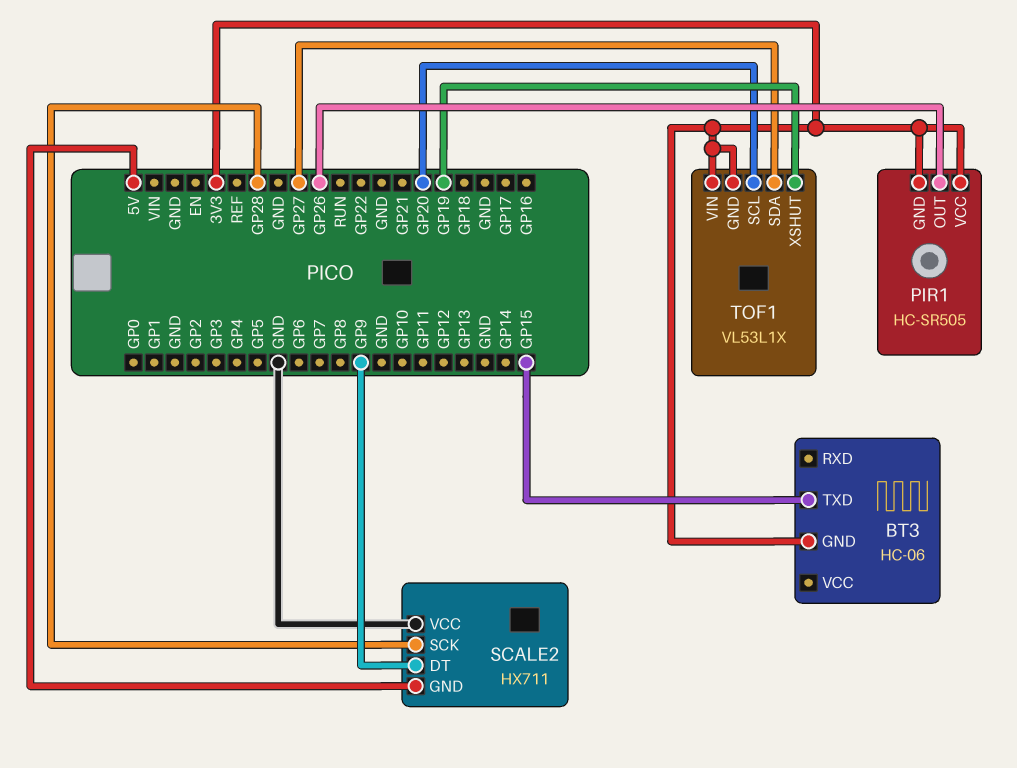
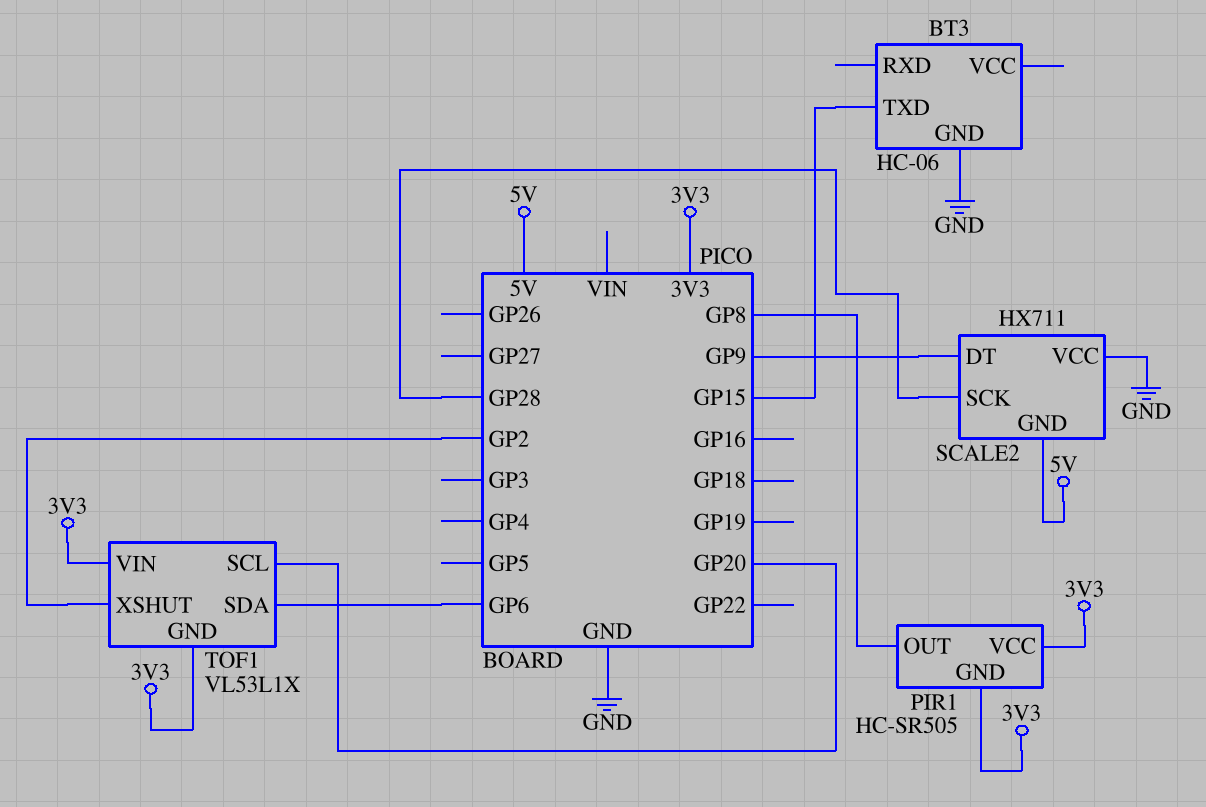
BT3 pin GND: 3V3 -> GND
PIR1 pin OUT: GP26 -> GP8
TOF1 pin SDA: GP27 -> GP6
TOF1 pin XSHUT: GP19 -> GP2

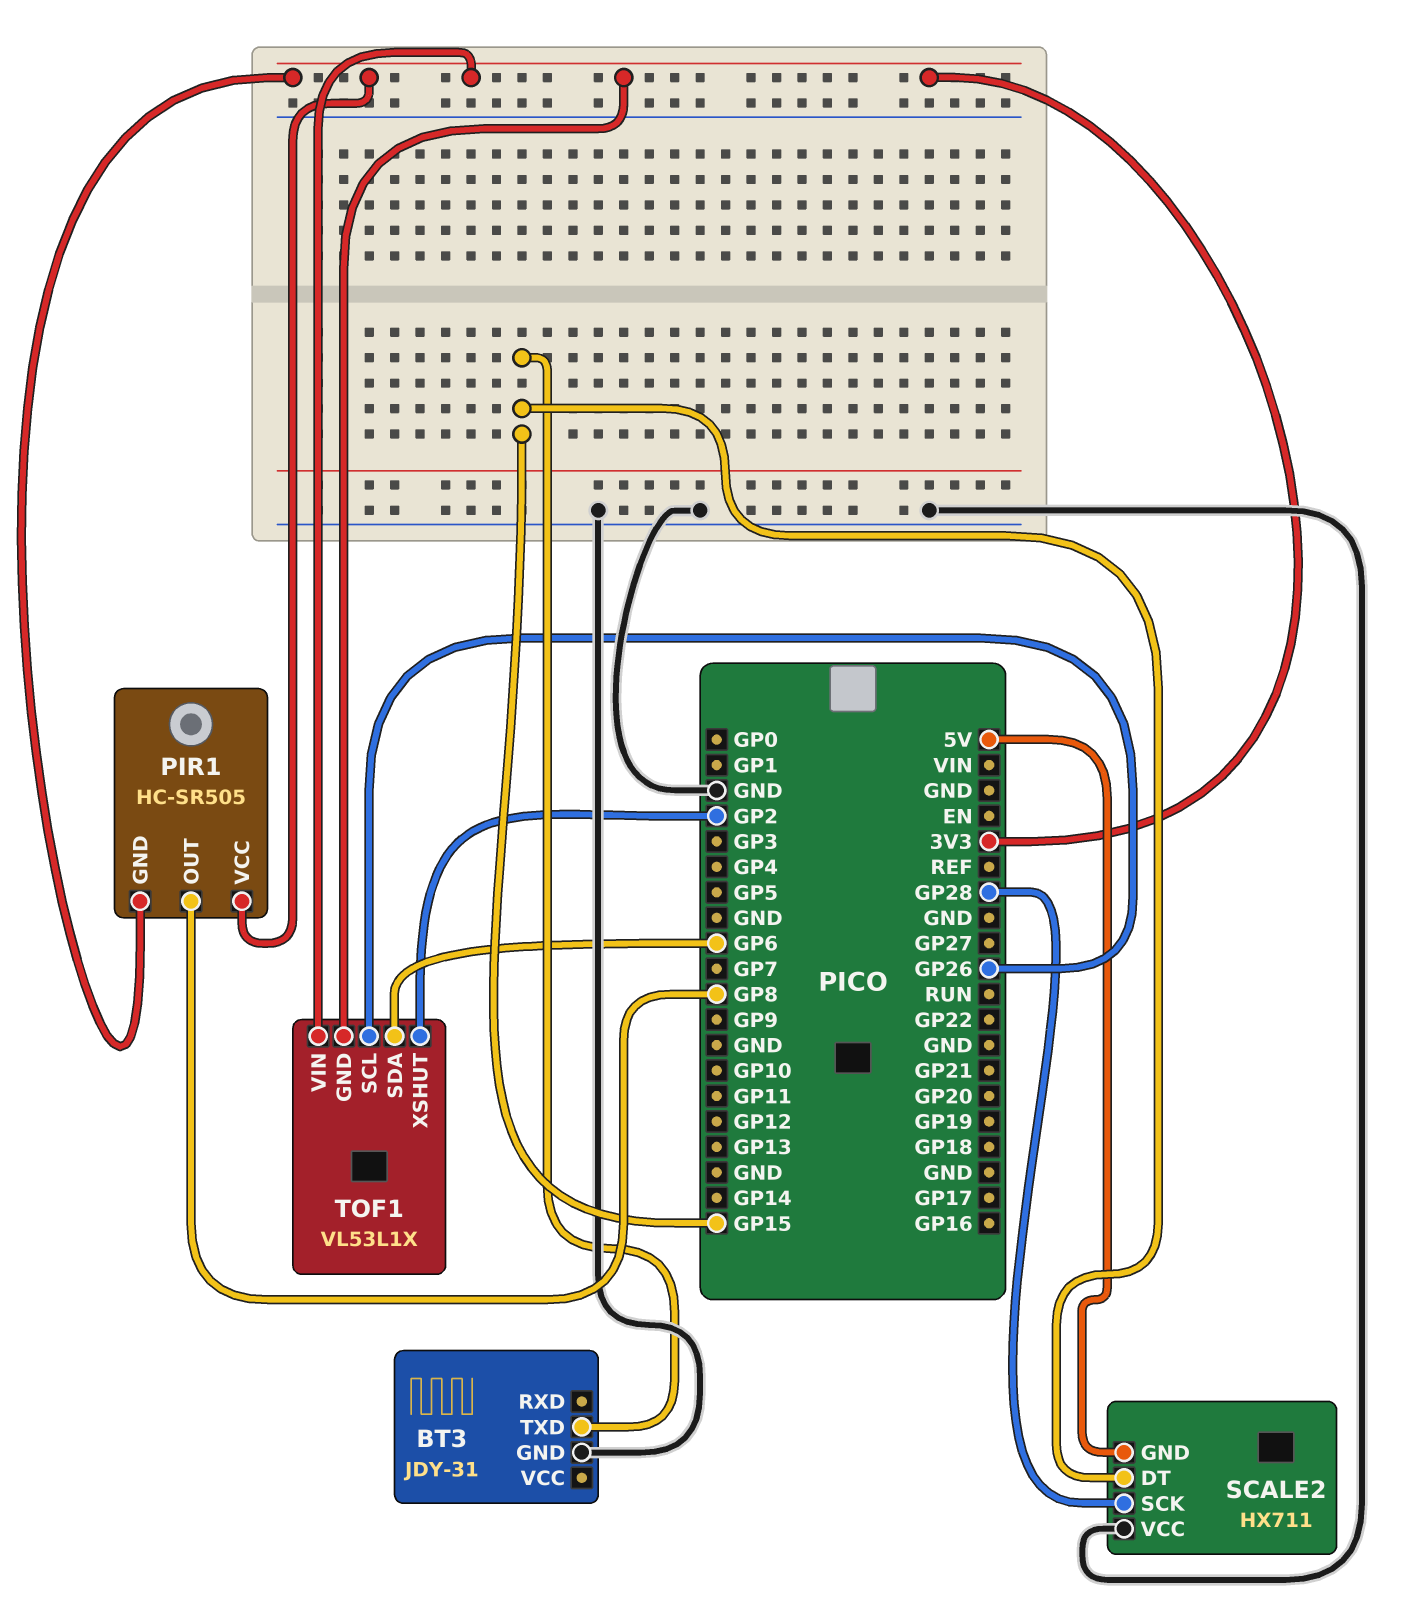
BT3: HC-06 -> JDY-31
SCALE2 pin DT: GP9 -> GP15
TOF1 pin SCL: GP20 -> GP26

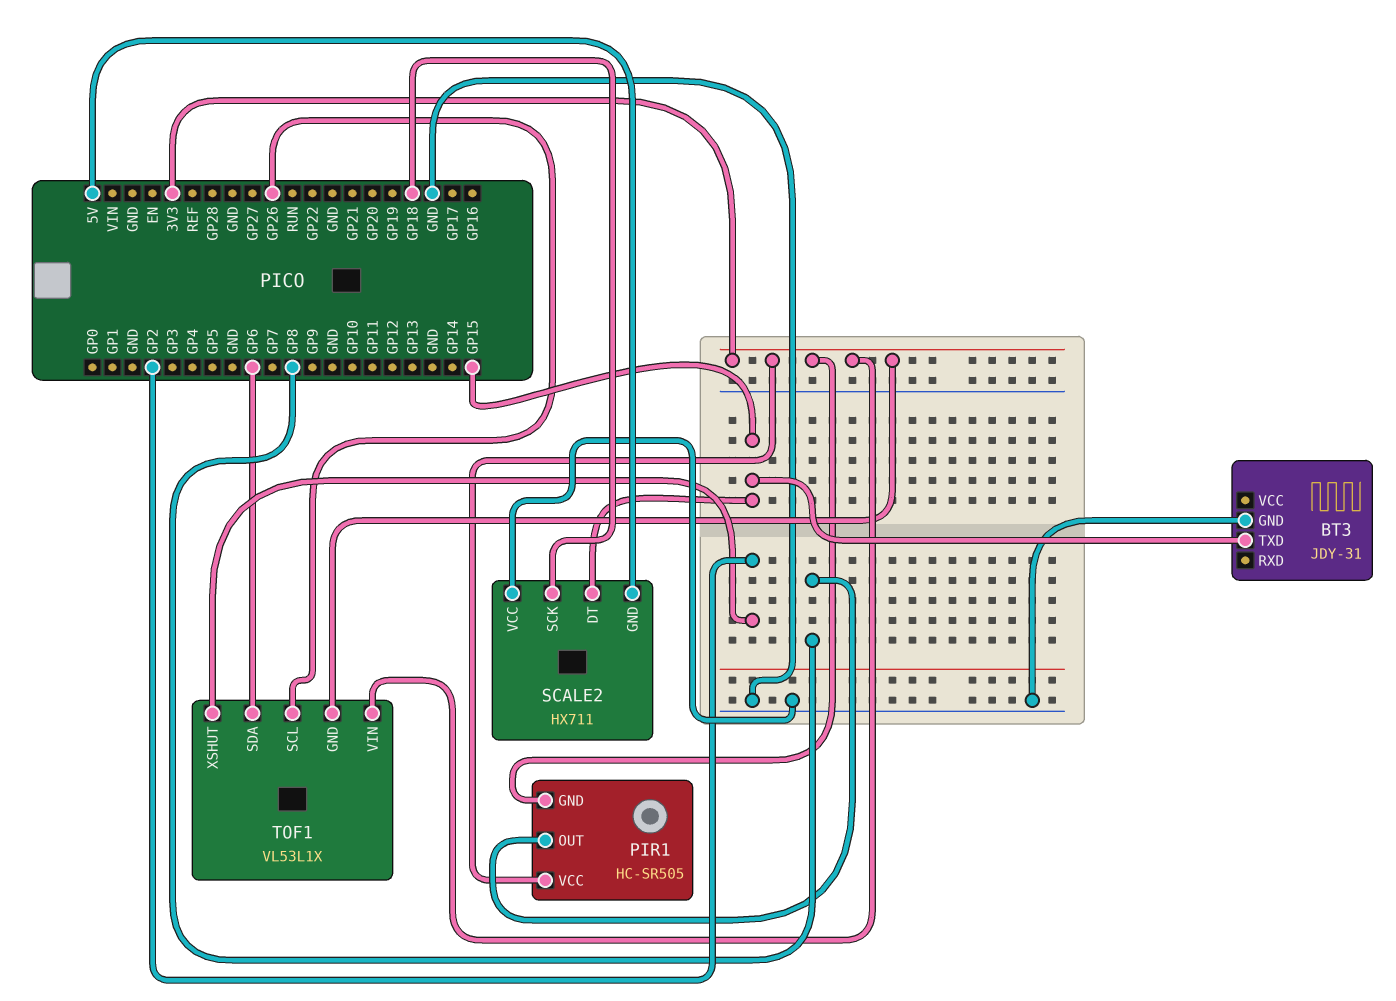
SCALE2 pin SCK: GP28 -> GP18

